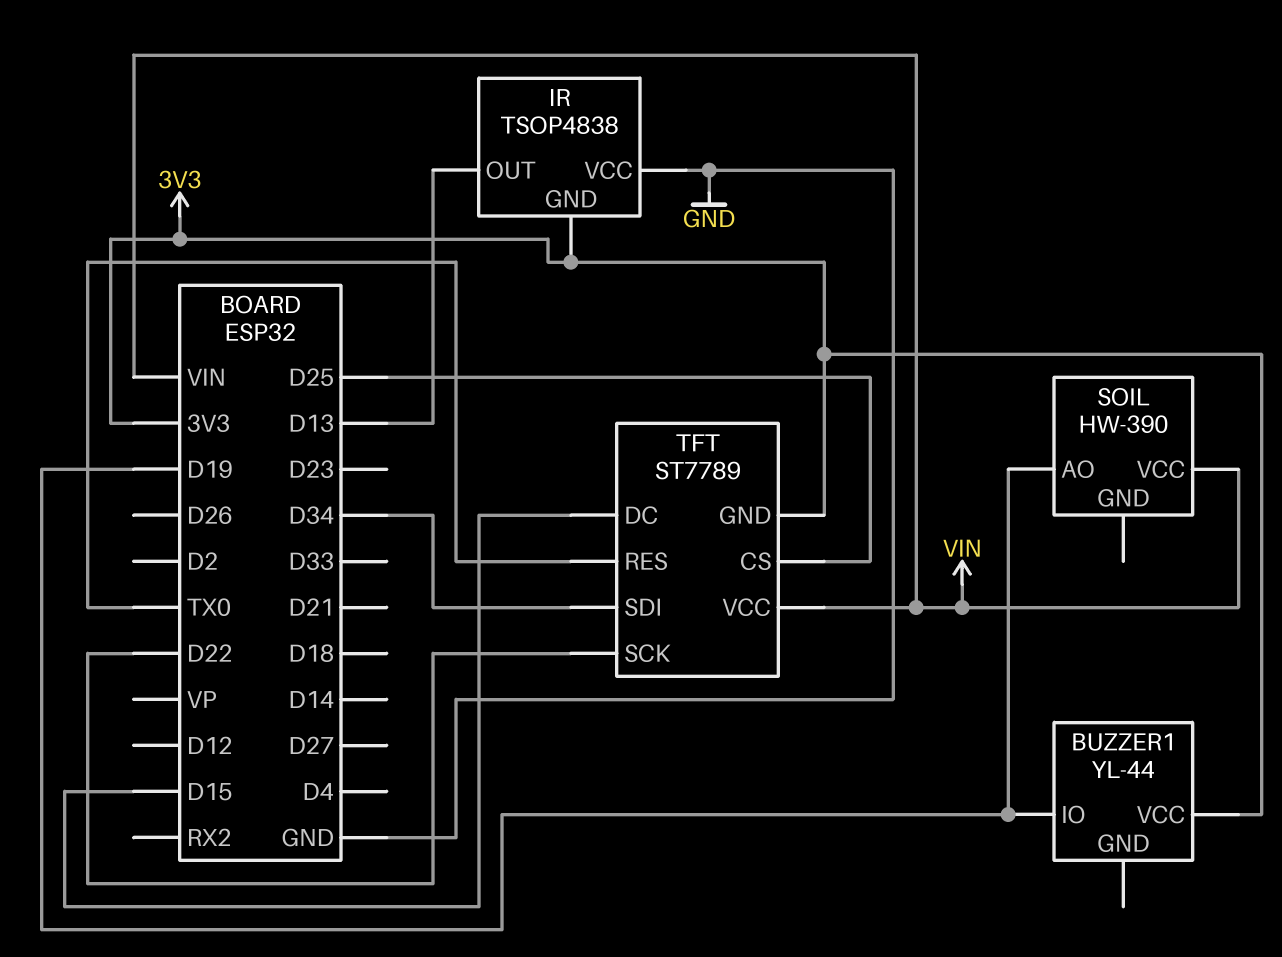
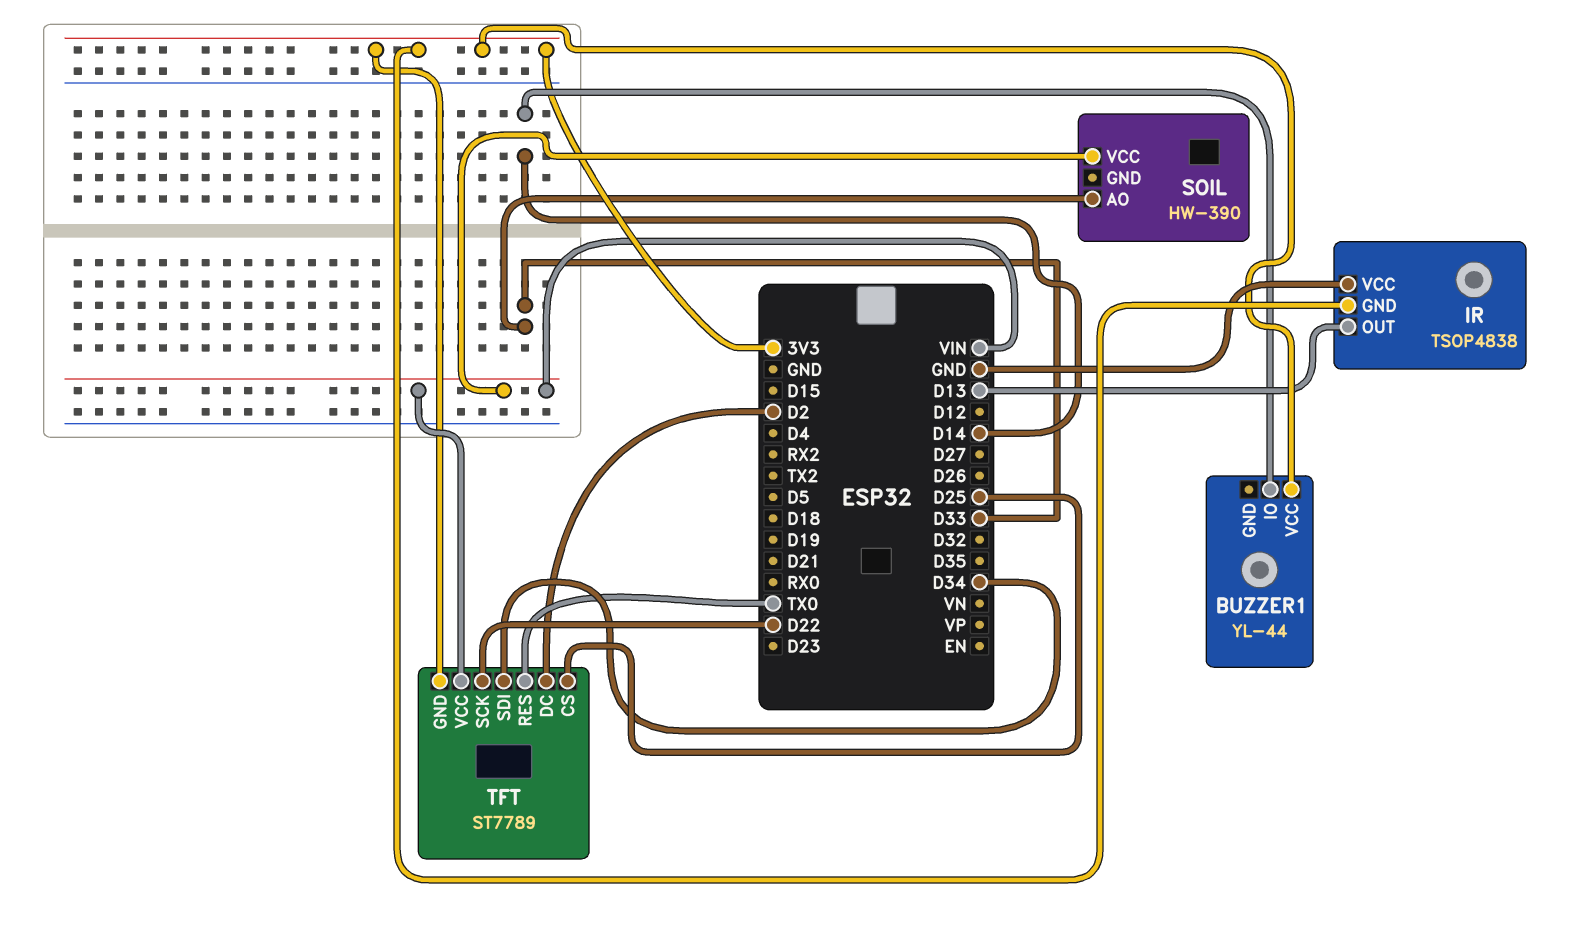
BUZZER1 pin IO: D19 -> D14
SOIL pin AO: D19 -> D33
TFT pin DC: D15 -> D2

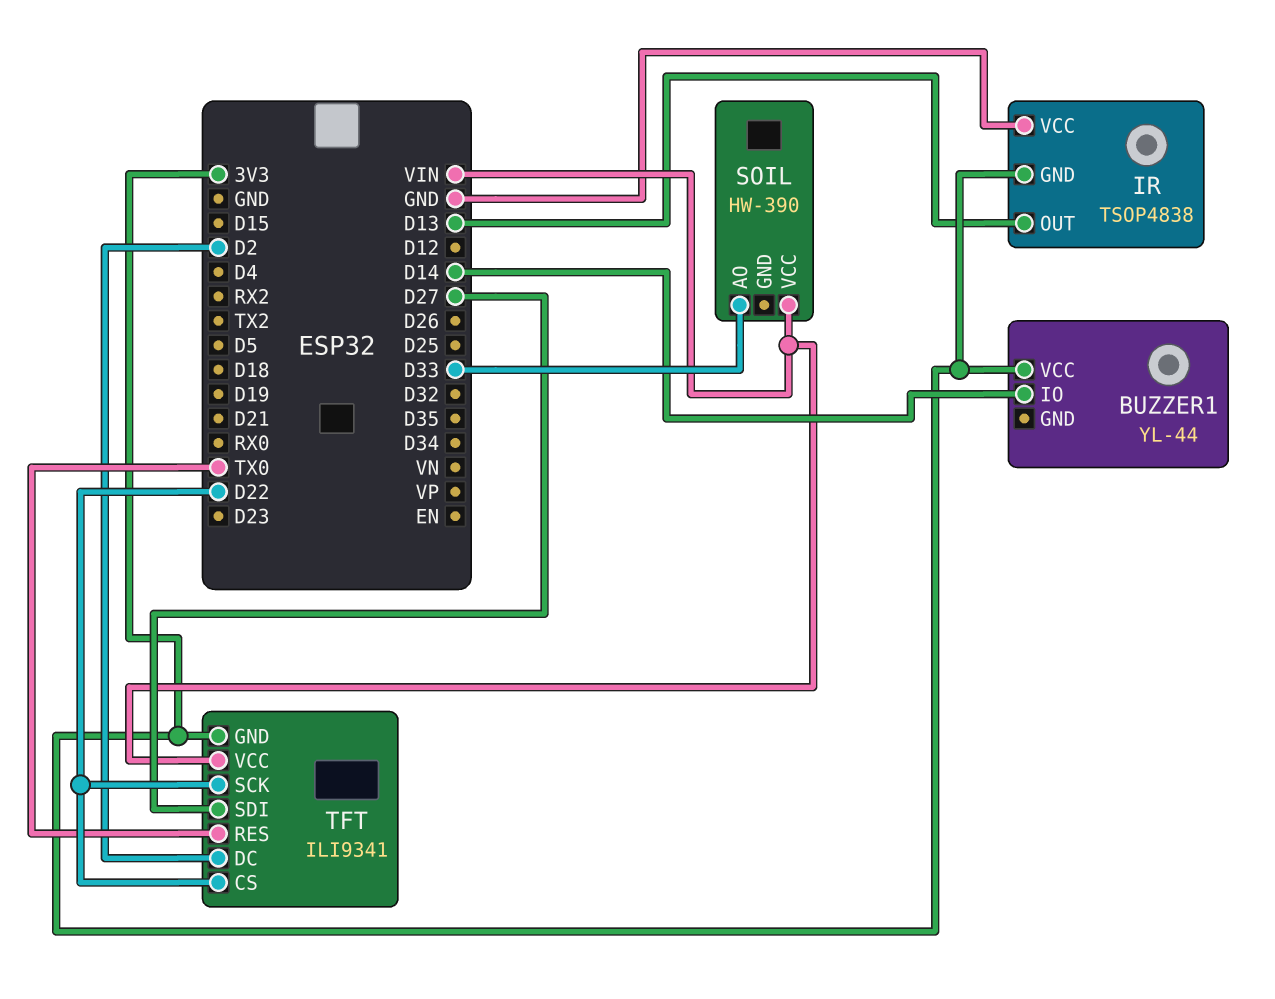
TFT: ST7789 -> ILI9341
TFT pin CS: D25 -> D22
TFT pin SDI: D34 -> D27

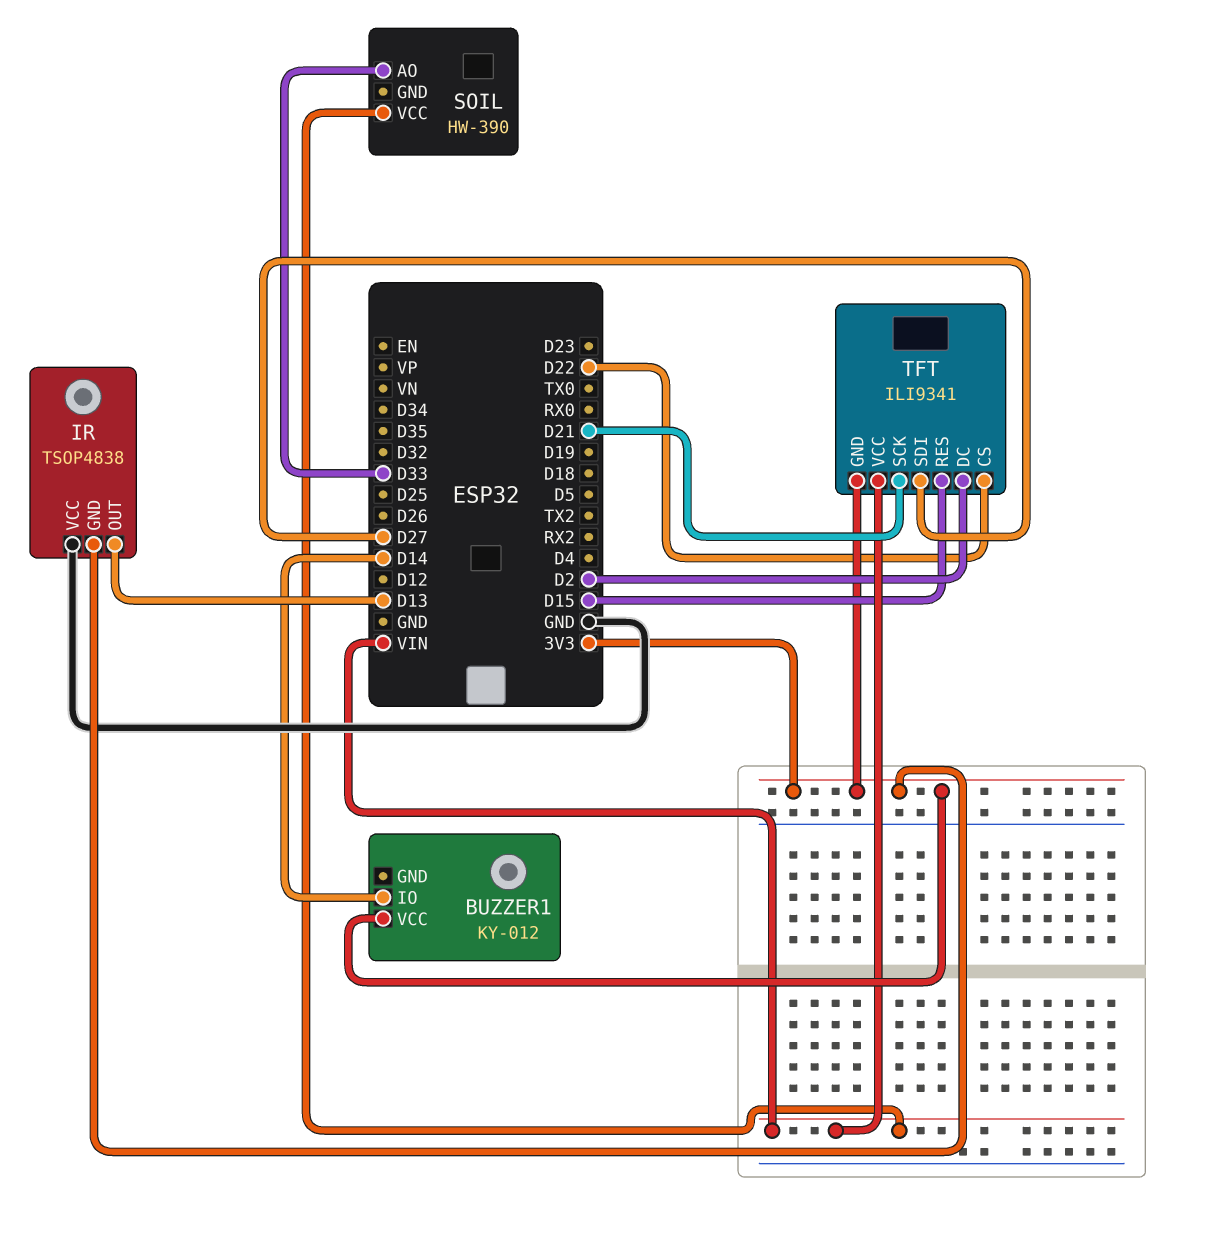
BUZZER1: YL-44 -> KY-012
TFT pin RES: TX0 -> D15
TFT pin SCK: D22 -> D21

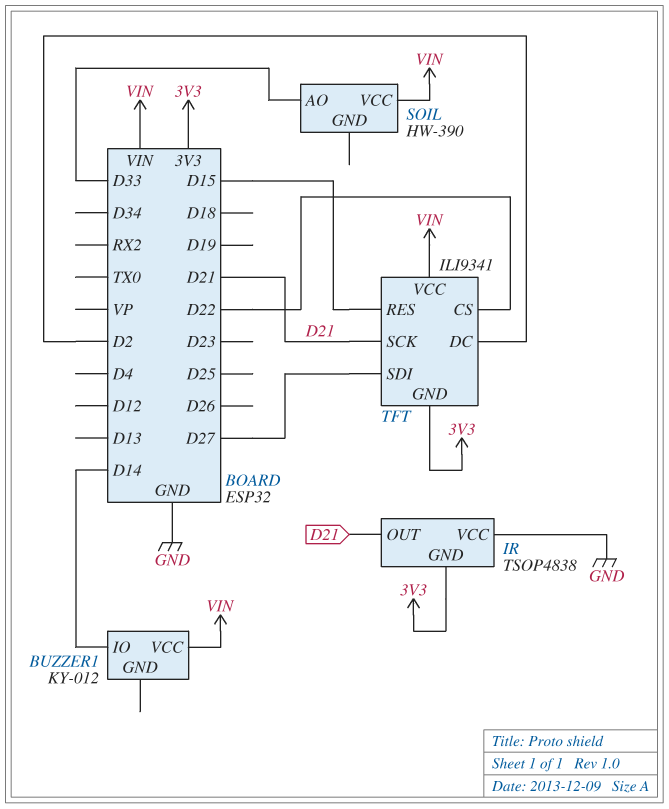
BUZZER1 pin VCC: 3V3 -> VIN
IR pin OUT: D13 -> D21

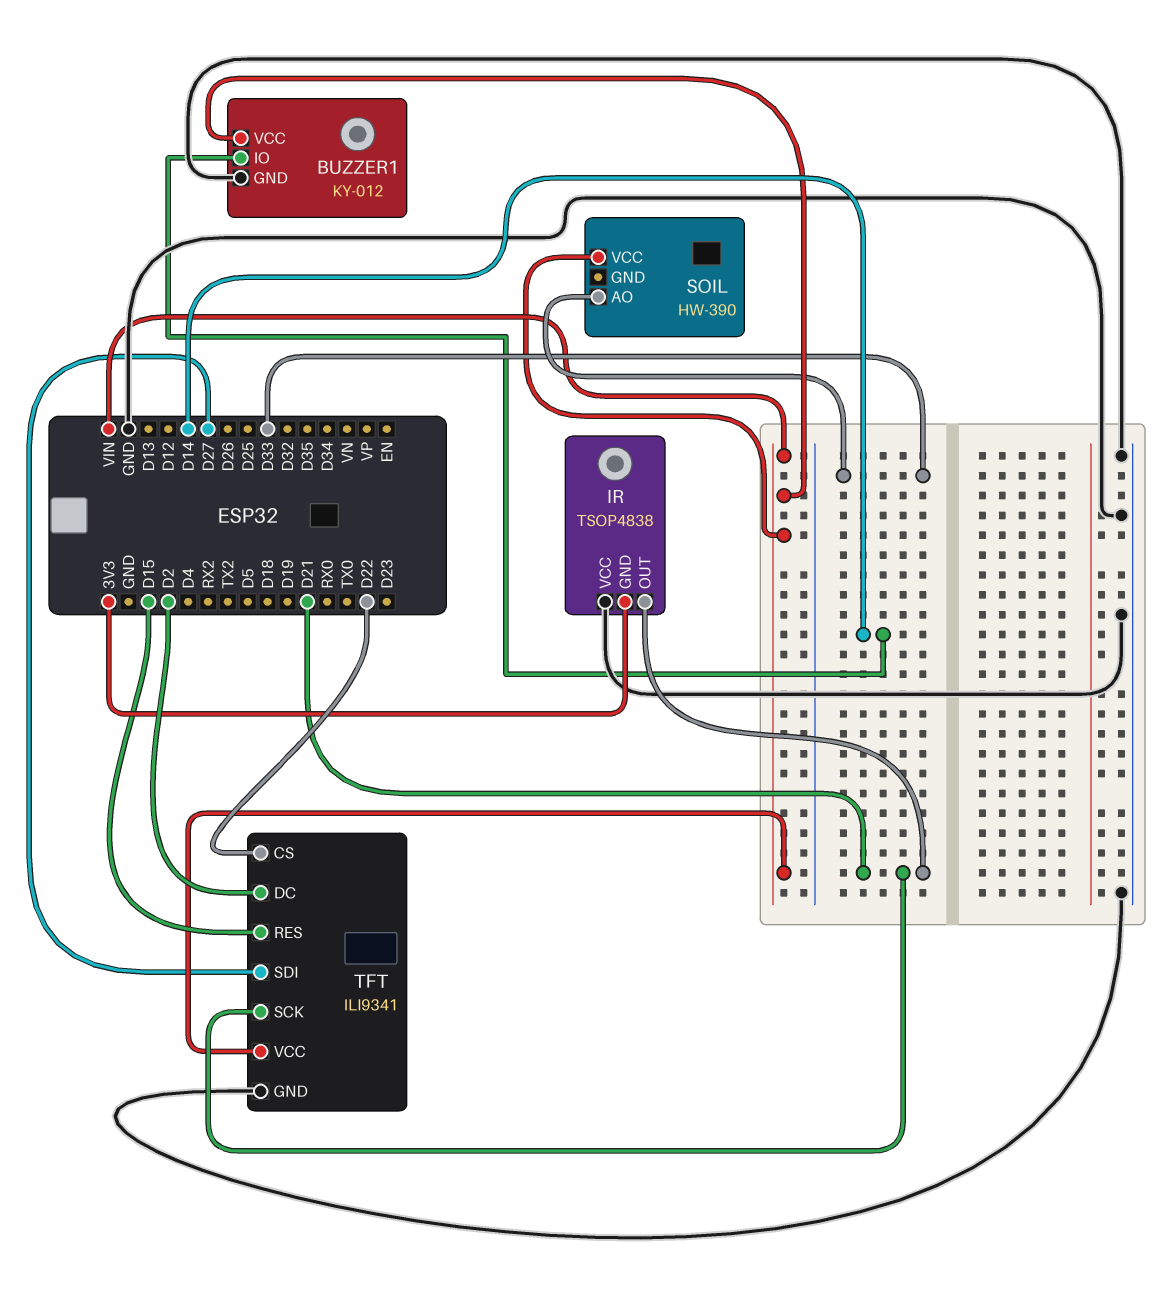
BUZZER1 pin GND: none -> GND
TFT pin GND: 3V3 -> GND

